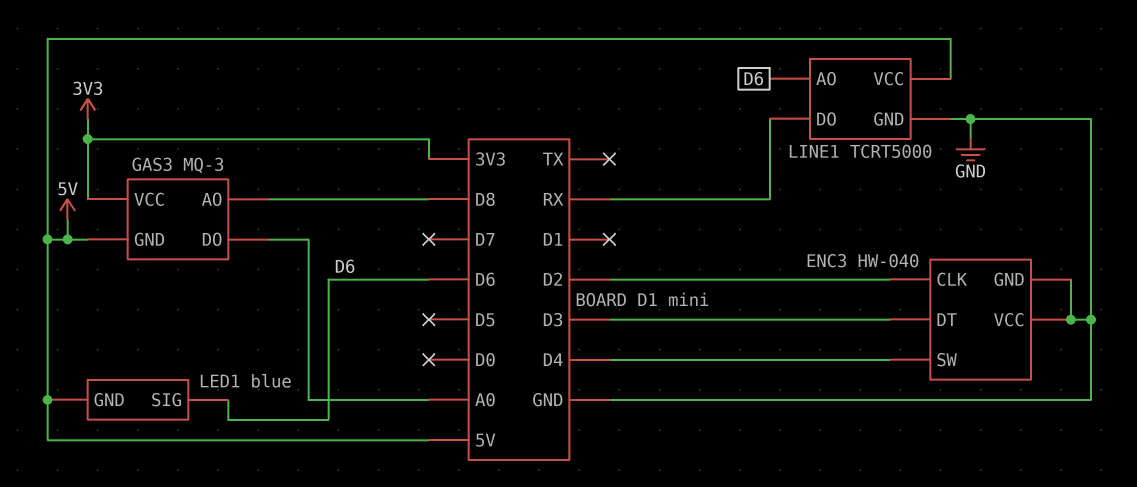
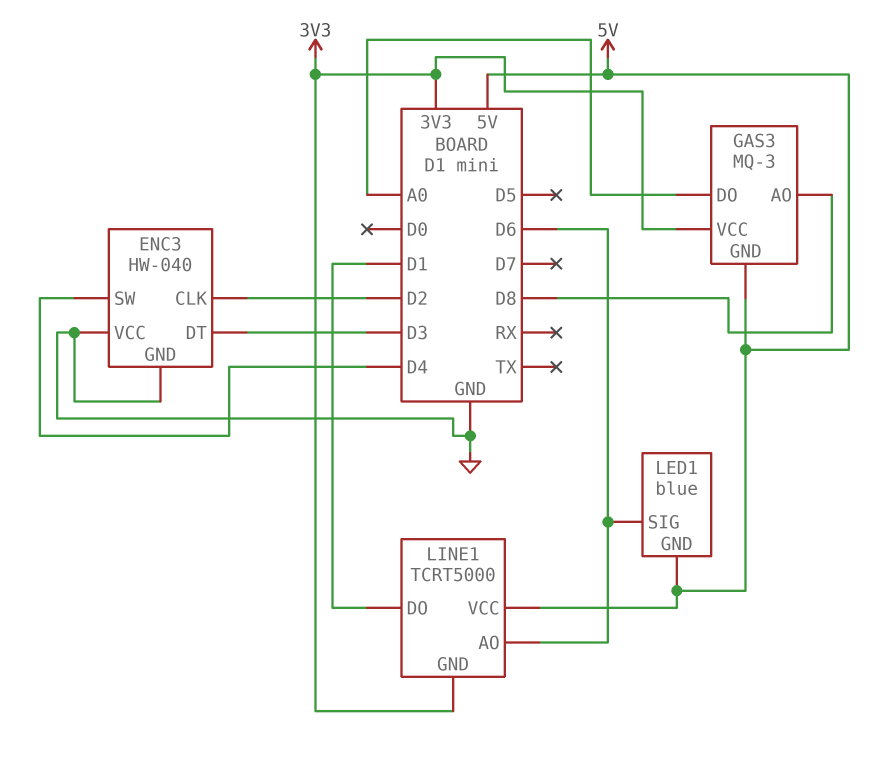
LINE1 pin DO: RX -> D1
LINE1 pin GND: GND -> 3V3

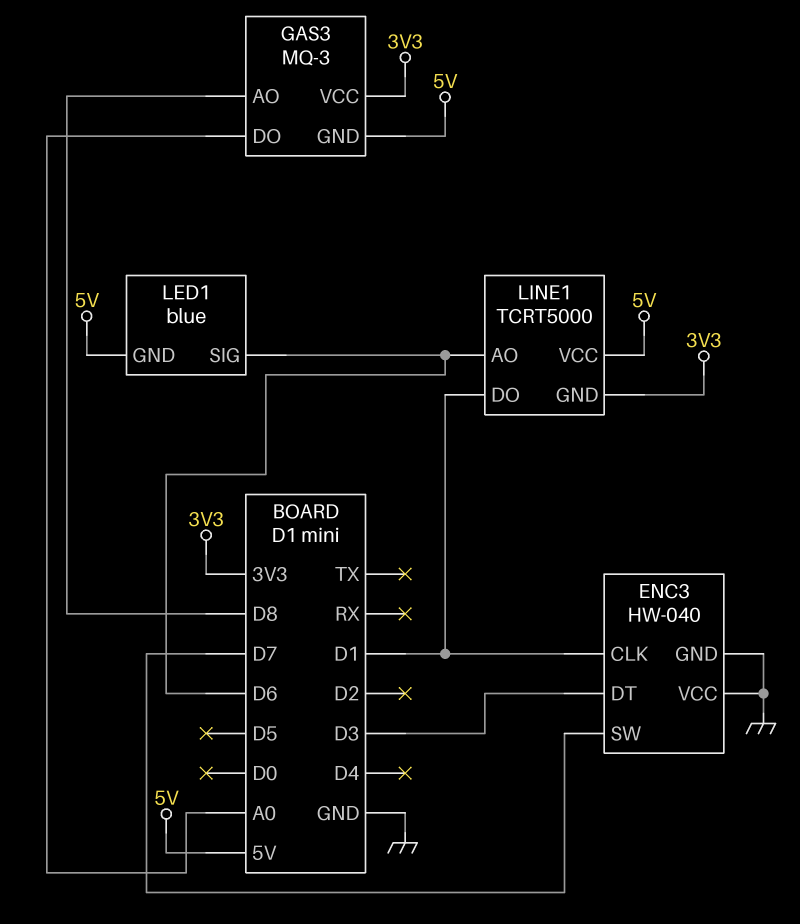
ENC3 pin CLK: D2 -> D1
ENC3 pin SW: D4 -> D7

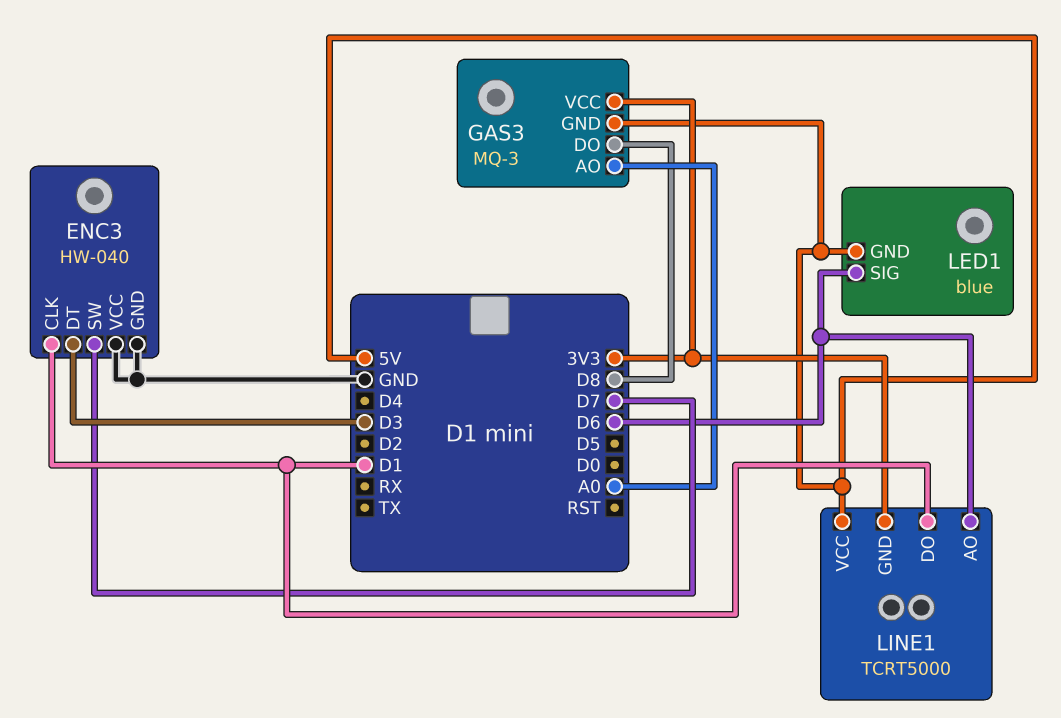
GAS3 pin AO: D8 -> A0
GAS3 pin DO: A0 -> D8

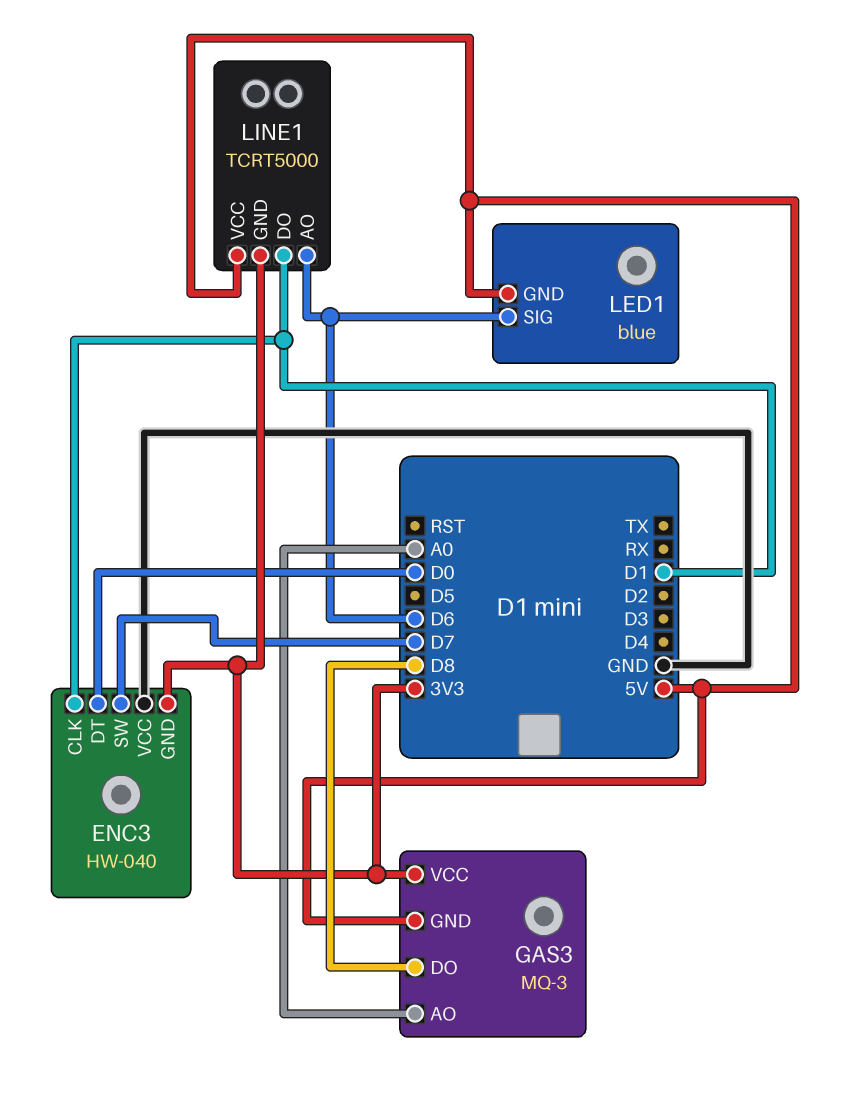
ENC3 pin DT: D3 -> D0
ENC3 pin GND: GND -> 3V3

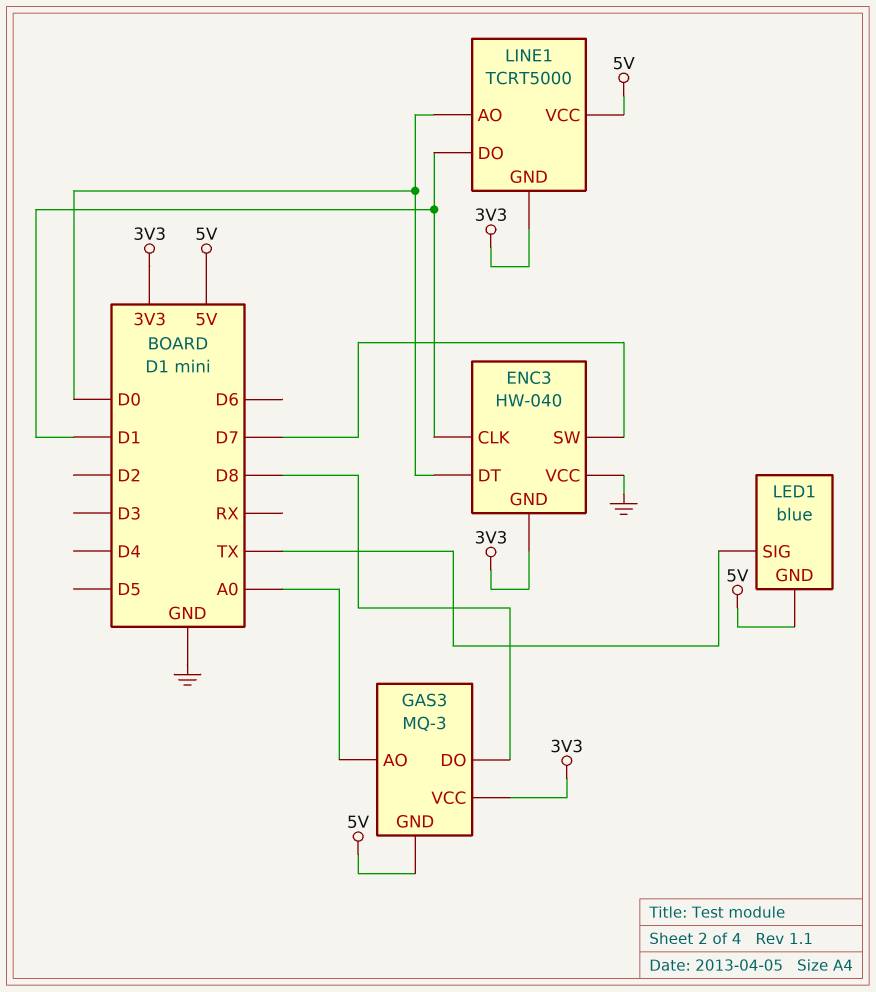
LED1 pin SIG: D6 -> TX
LINE1 pin AO: D6 -> D0

